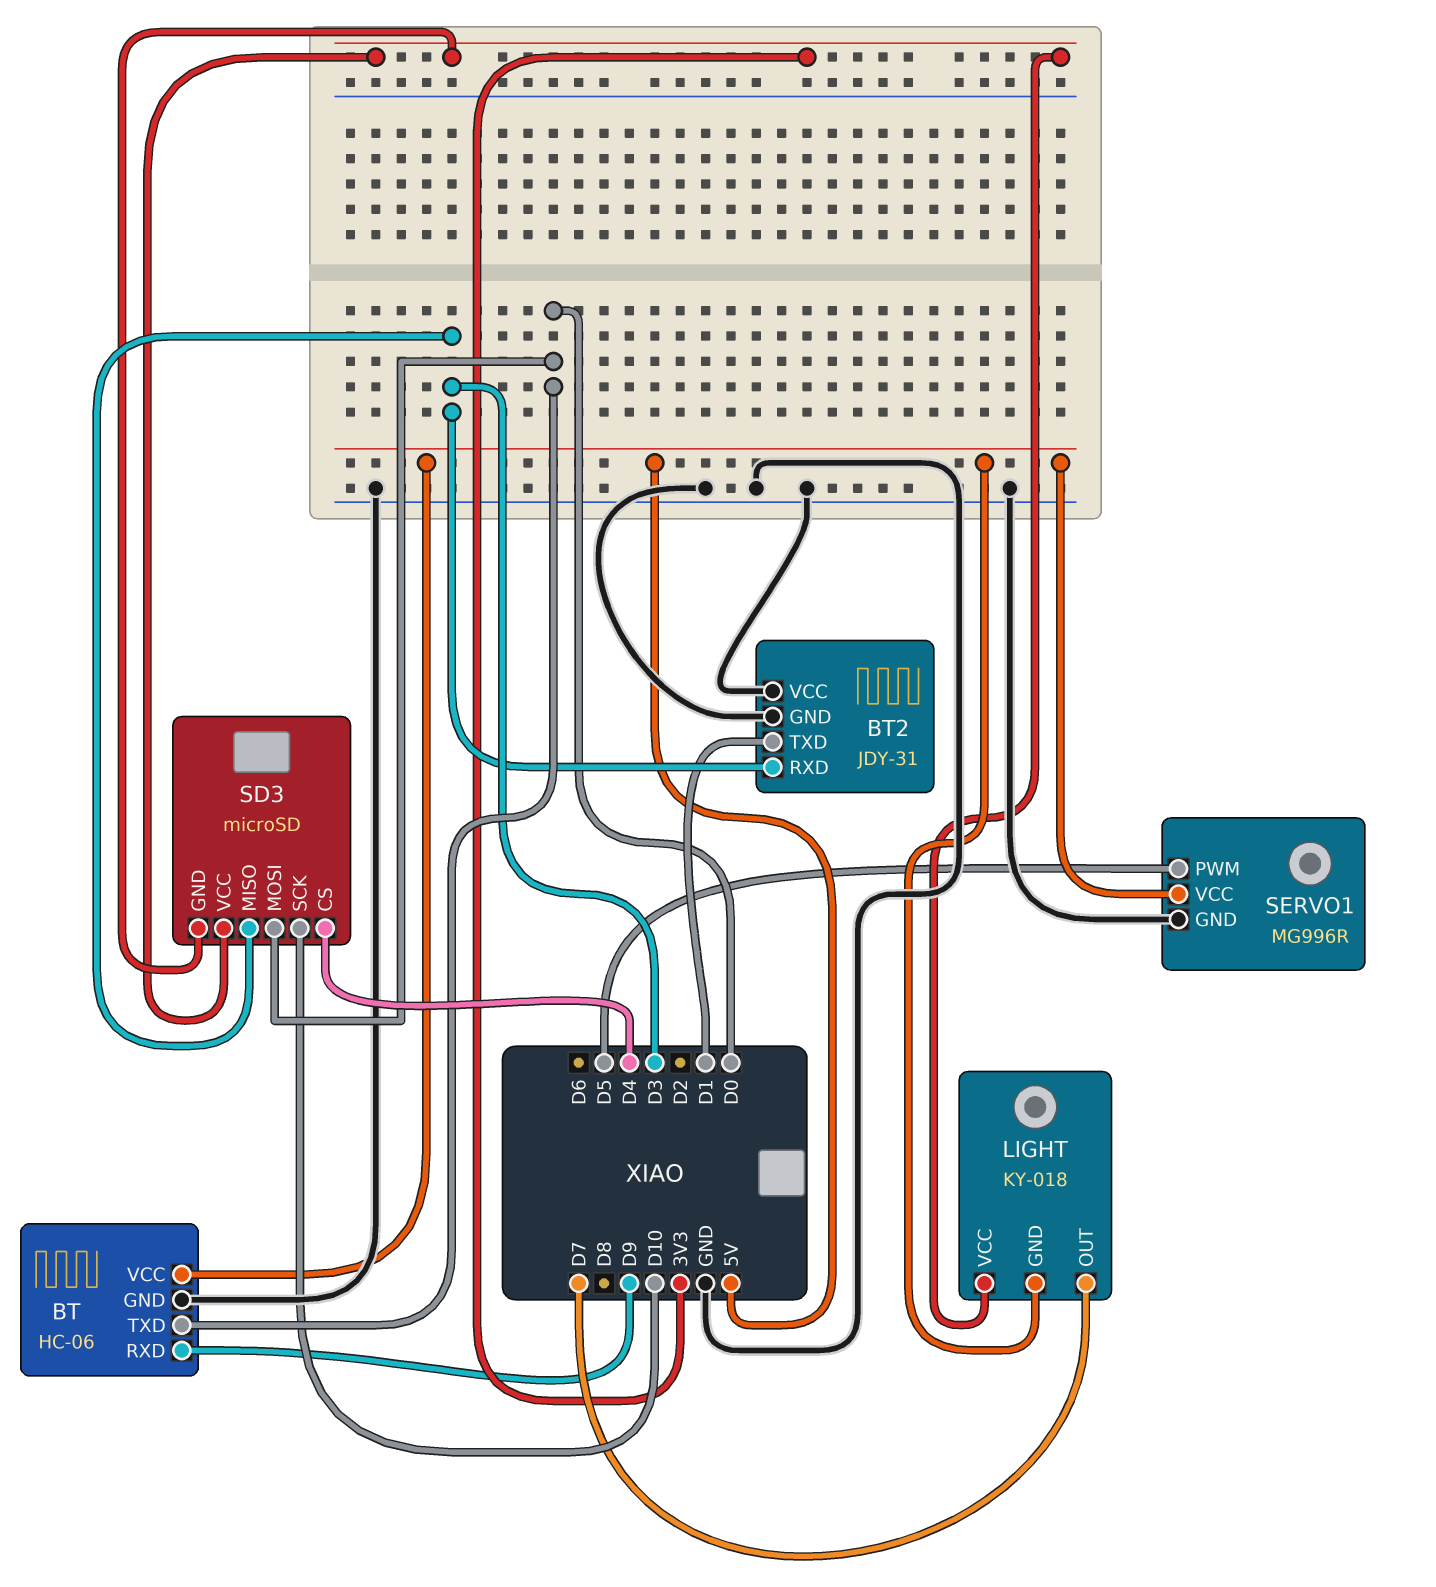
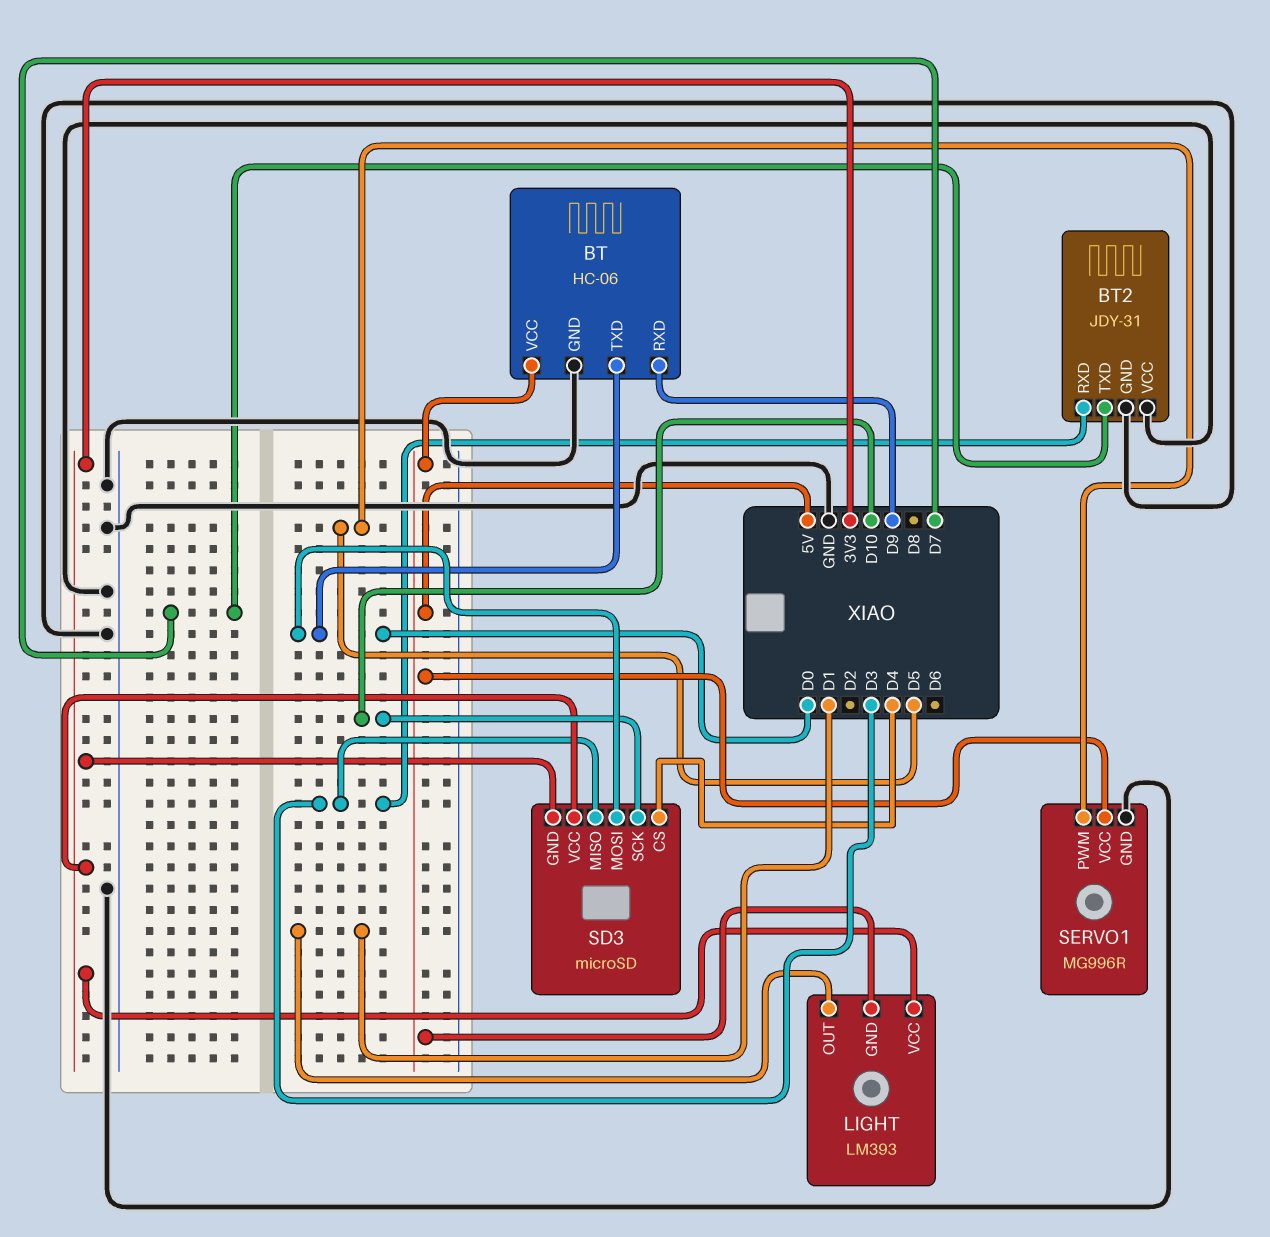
BT2 pin TXD: D1 -> D7
LIGHT: KY-018 -> LM393
LIGHT pin OUT: D7 -> D1

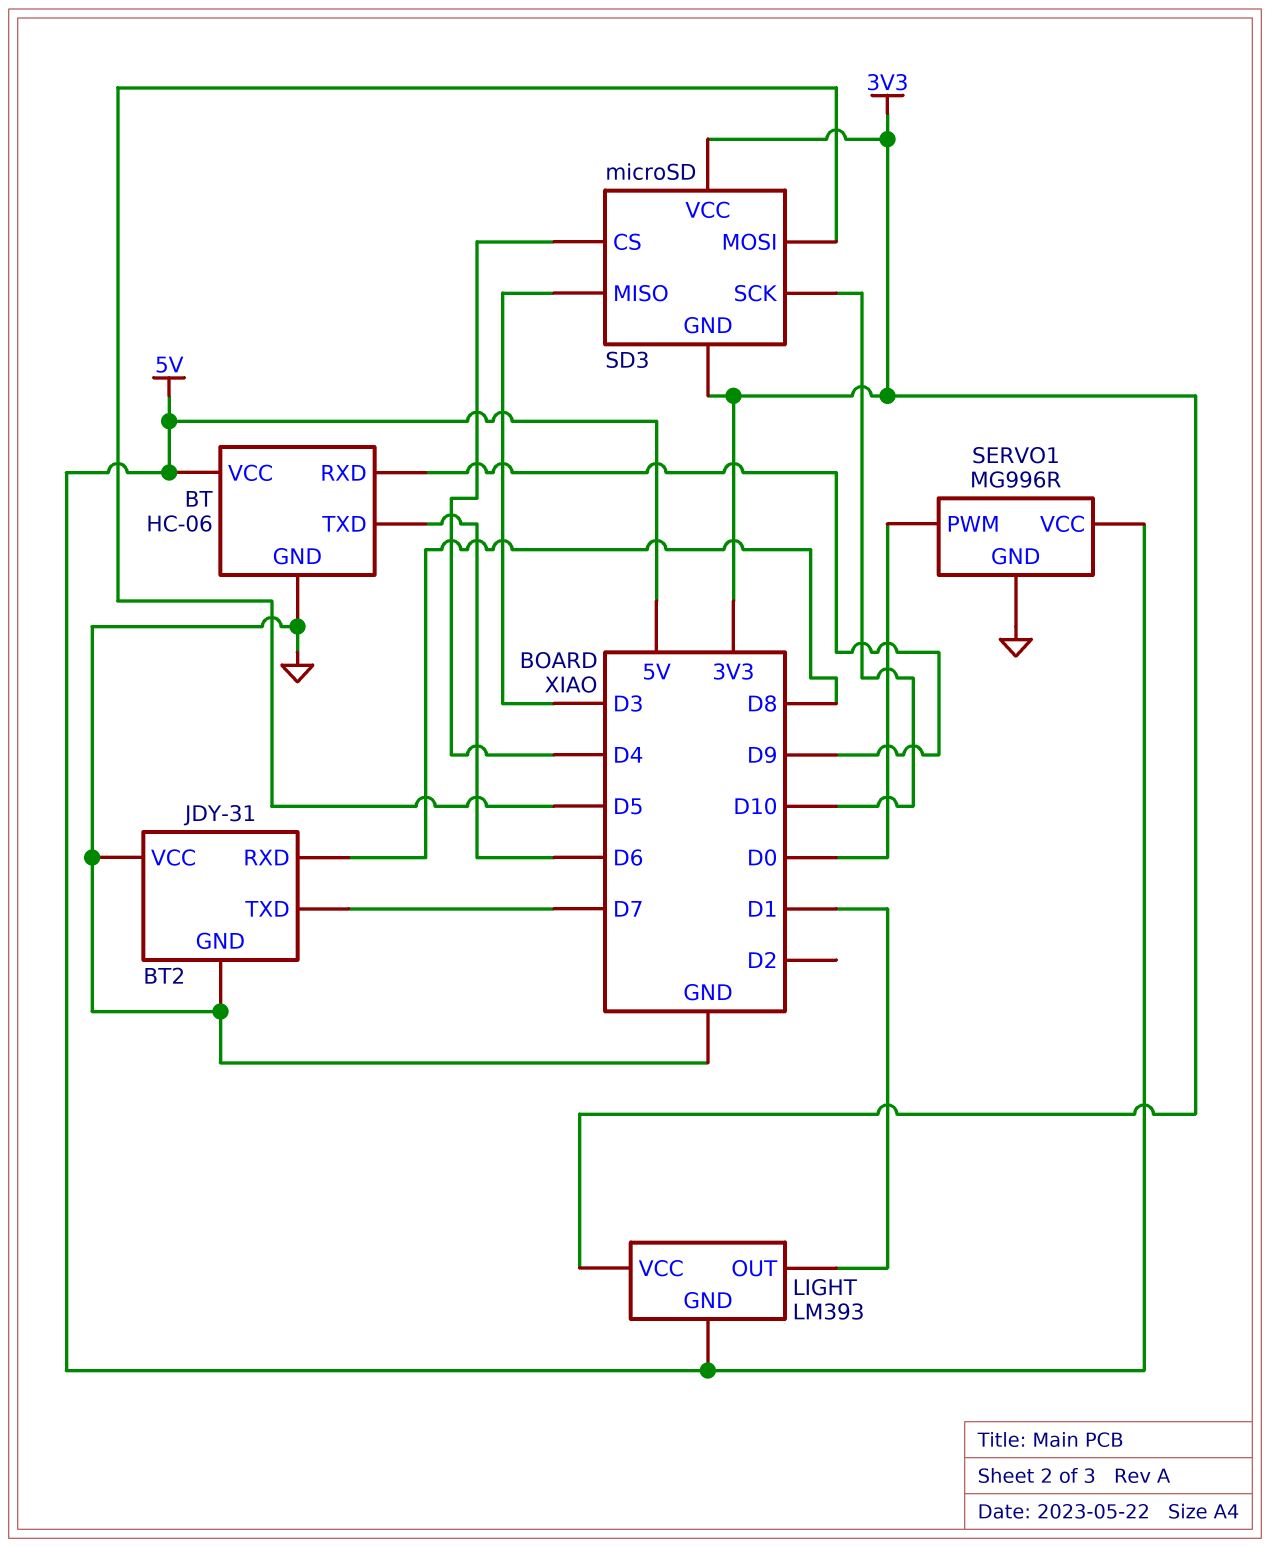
BT pin TXD: D0 -> D6
BT2 pin RXD: D3 -> D8
SD3 pin MOSI: D0 -> D5
SERVO1 pin PWM: D5 -> D0

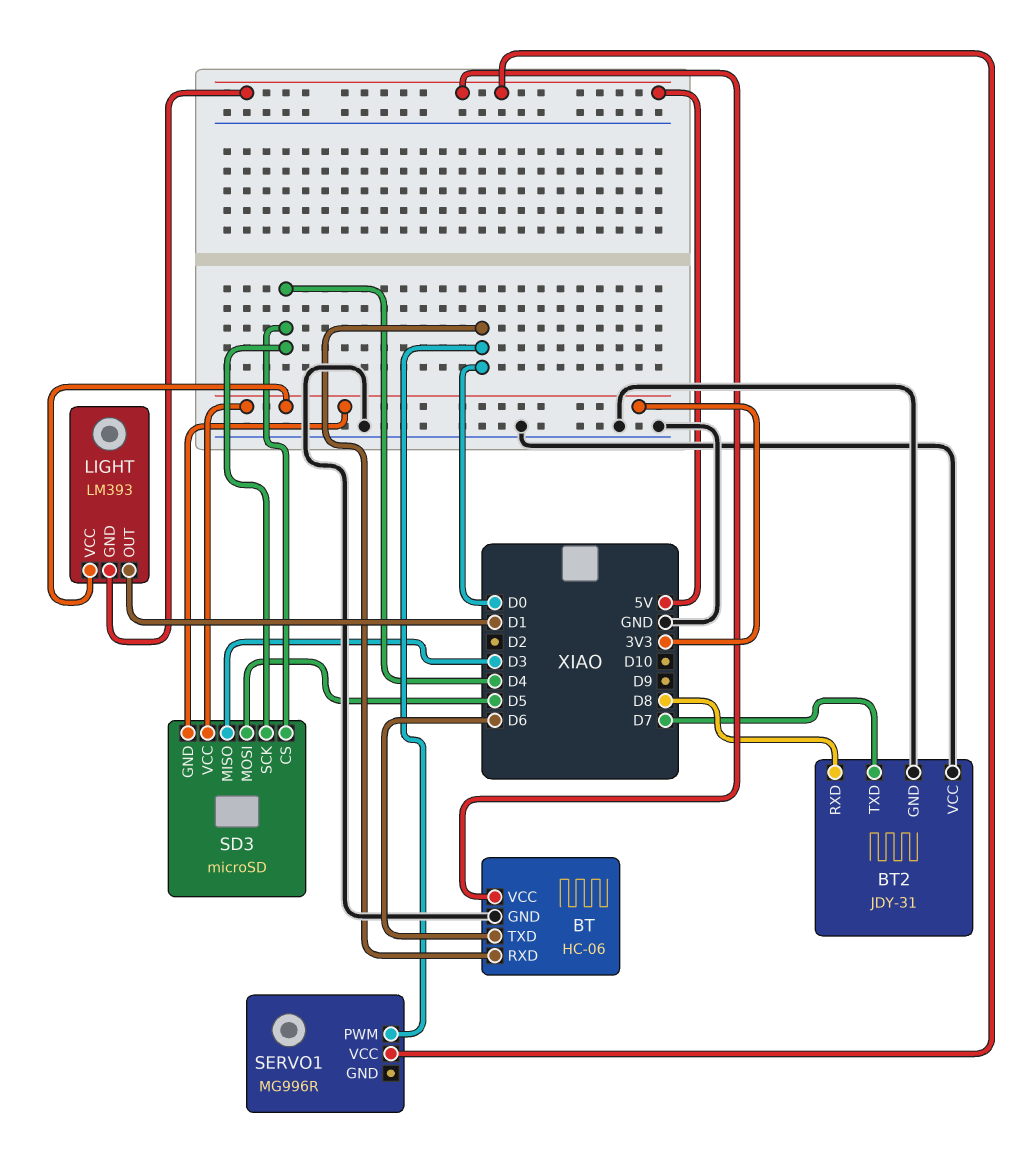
BT pin RXD: D9 -> D0
SD3 pin SCK: D10 -> D4
SERVO1 pin GND: GND -> none

